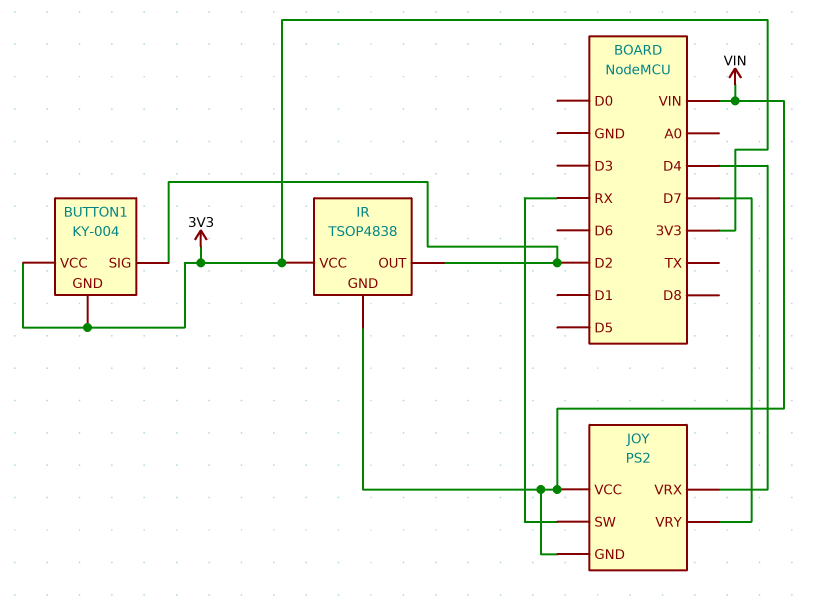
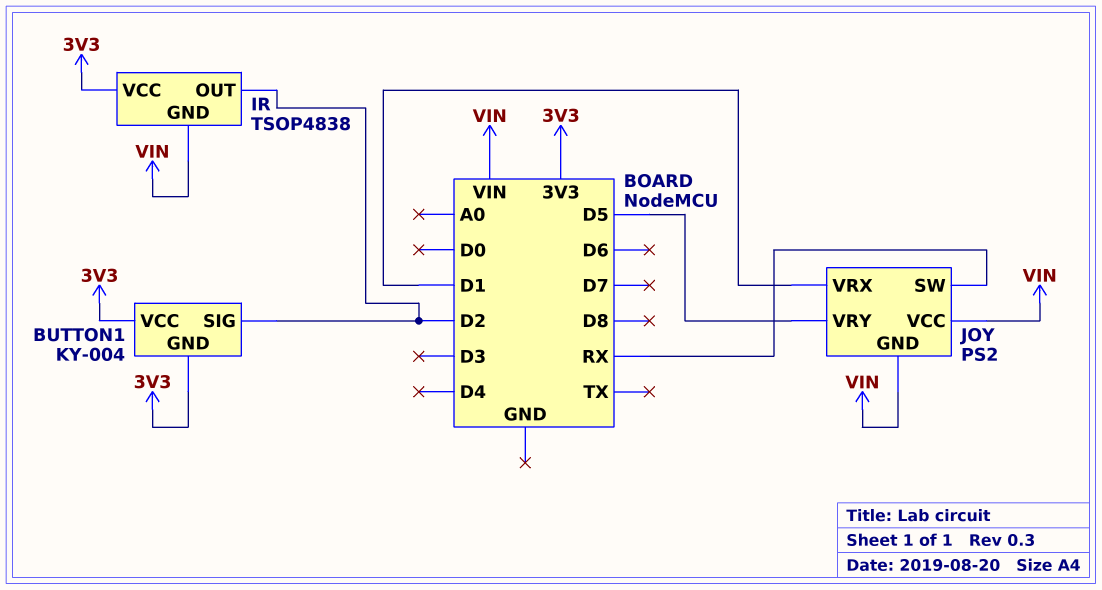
JOY pin VRX: D4 -> D1
JOY pin VRY: D7 -> D5

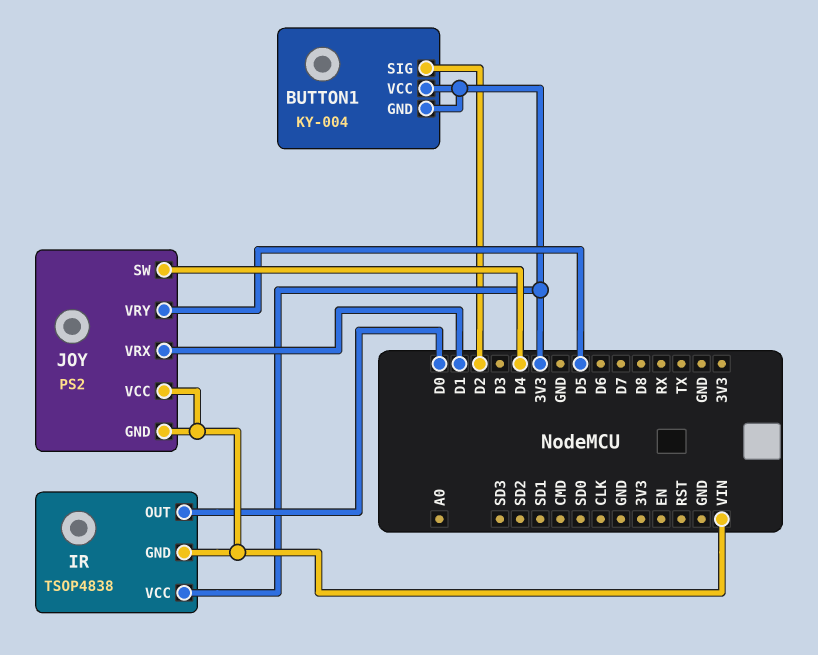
IR pin OUT: D2 -> D0
JOY pin SW: RX -> D4

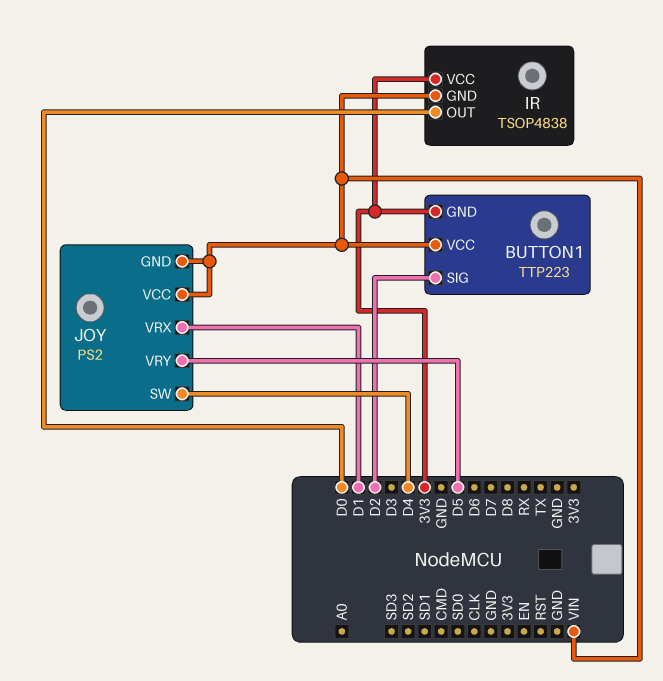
BUTTON1: KY-004 -> TTP223
BUTTON1 pin VCC: 3V3 -> VIN

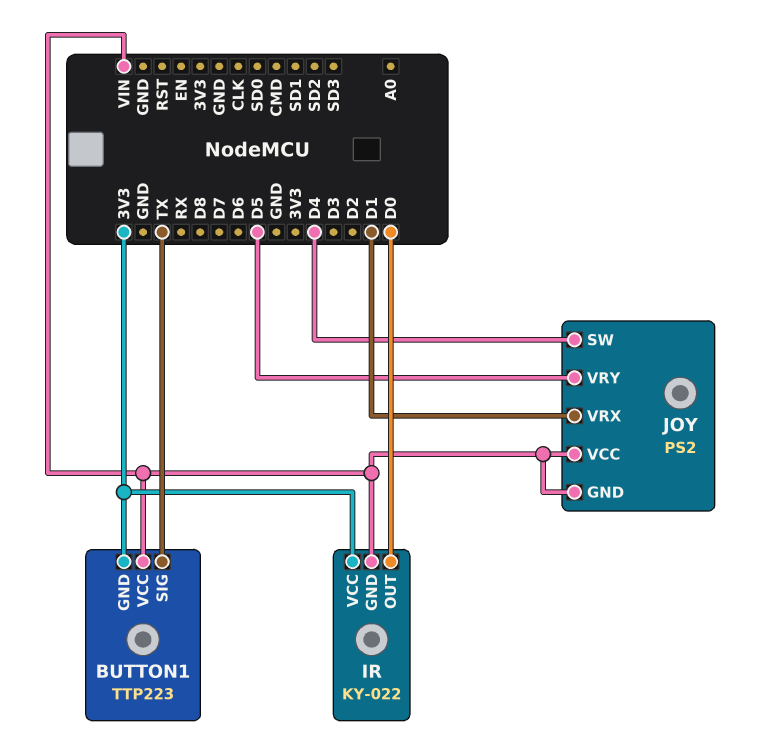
BUTTON1 pin SIG: D2 -> TX
IR: TSOP4838 -> KY-022

